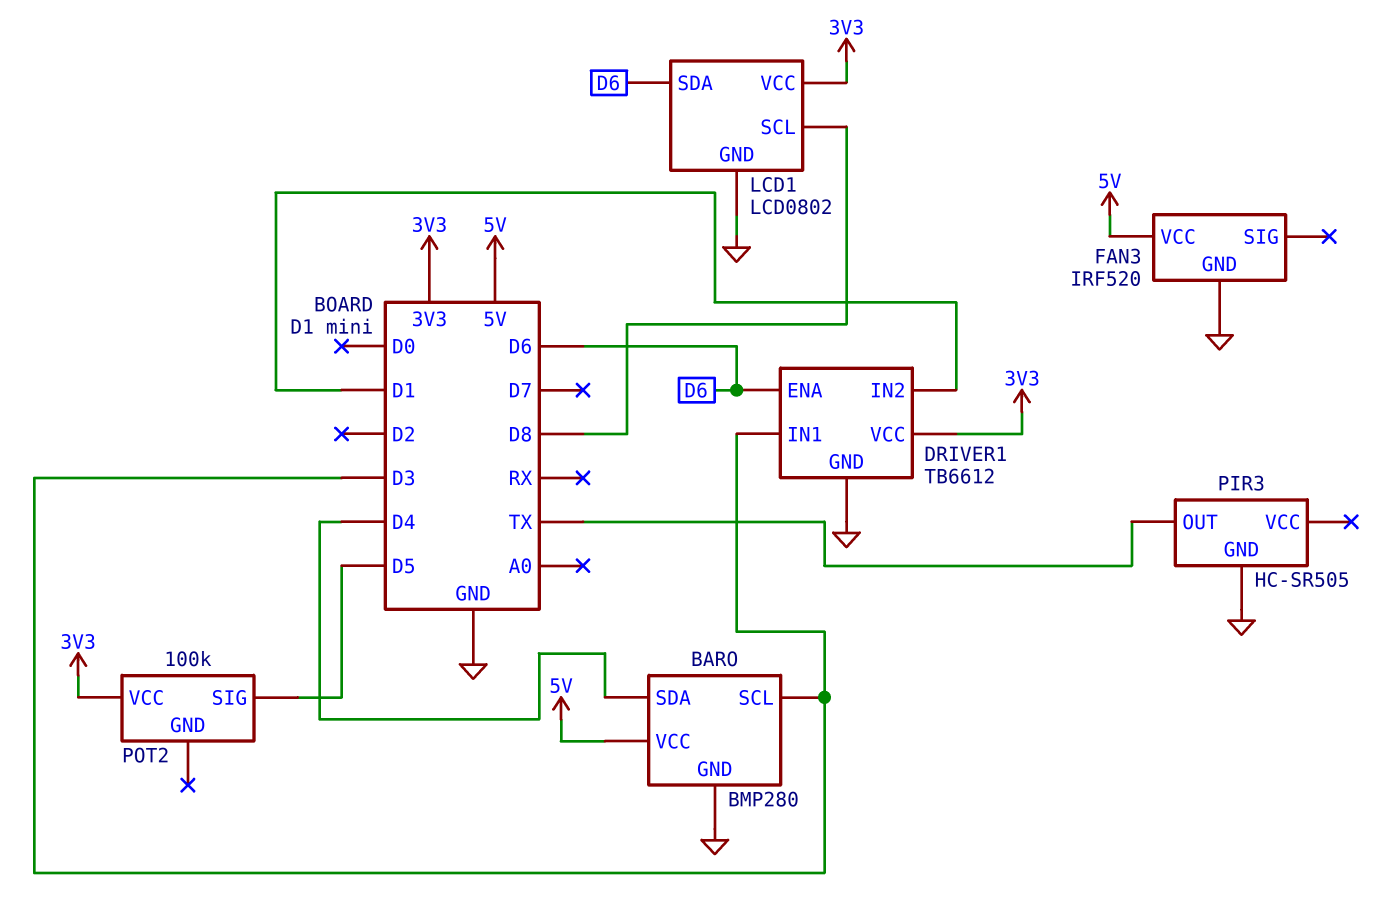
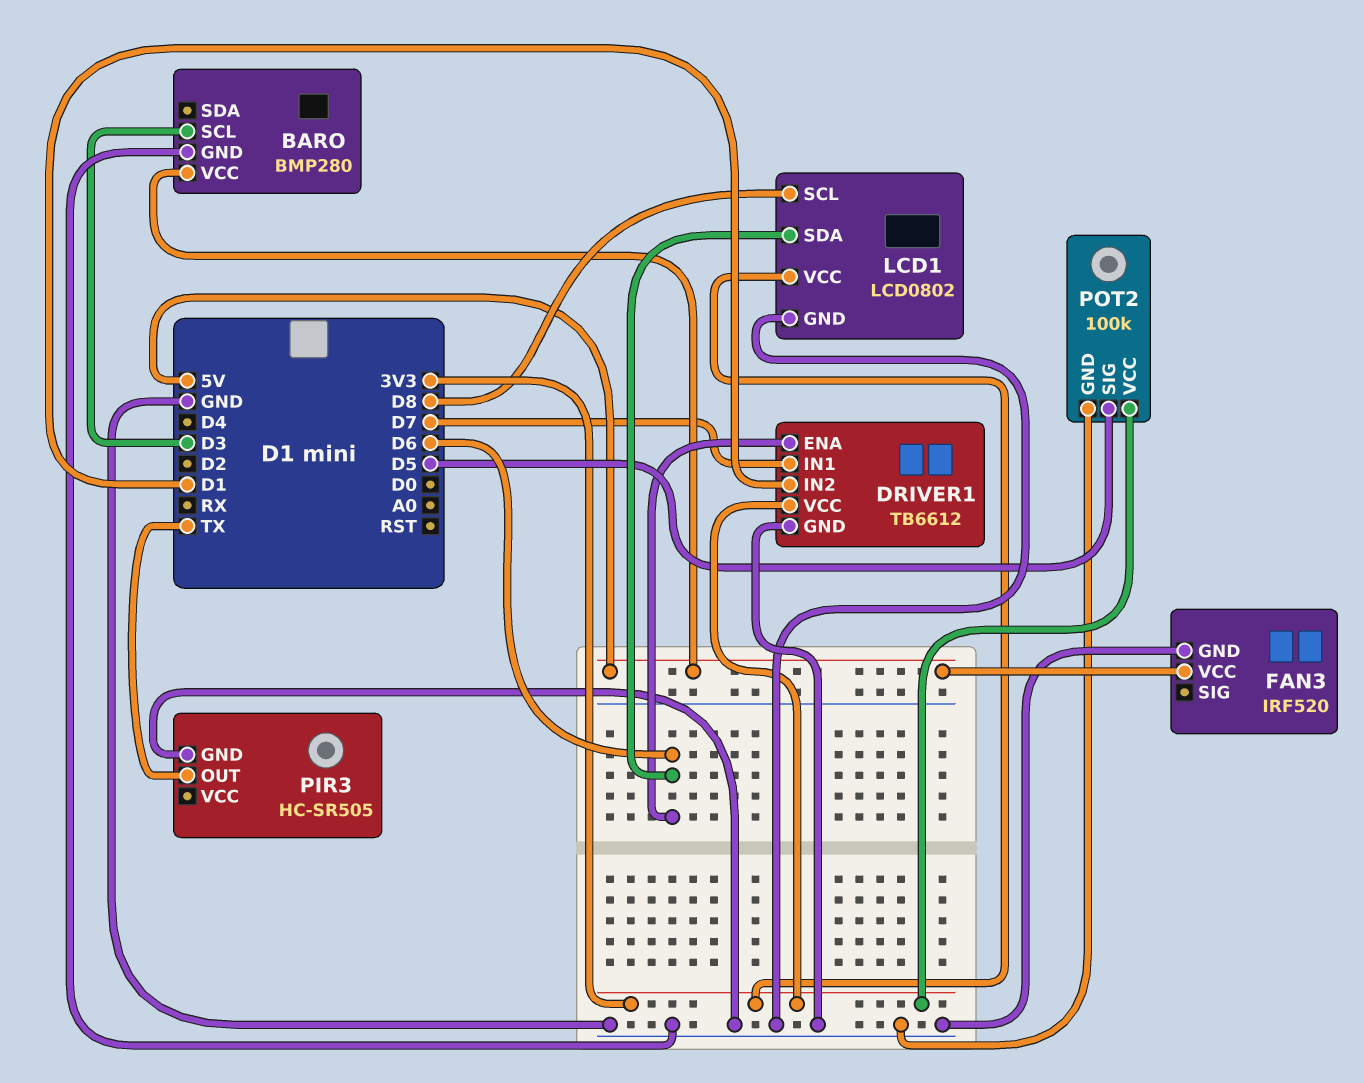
BARO pin SDA: D4 -> none
DRIVER1 pin IN1: D3 -> D7
POT2 pin GND: none -> GND

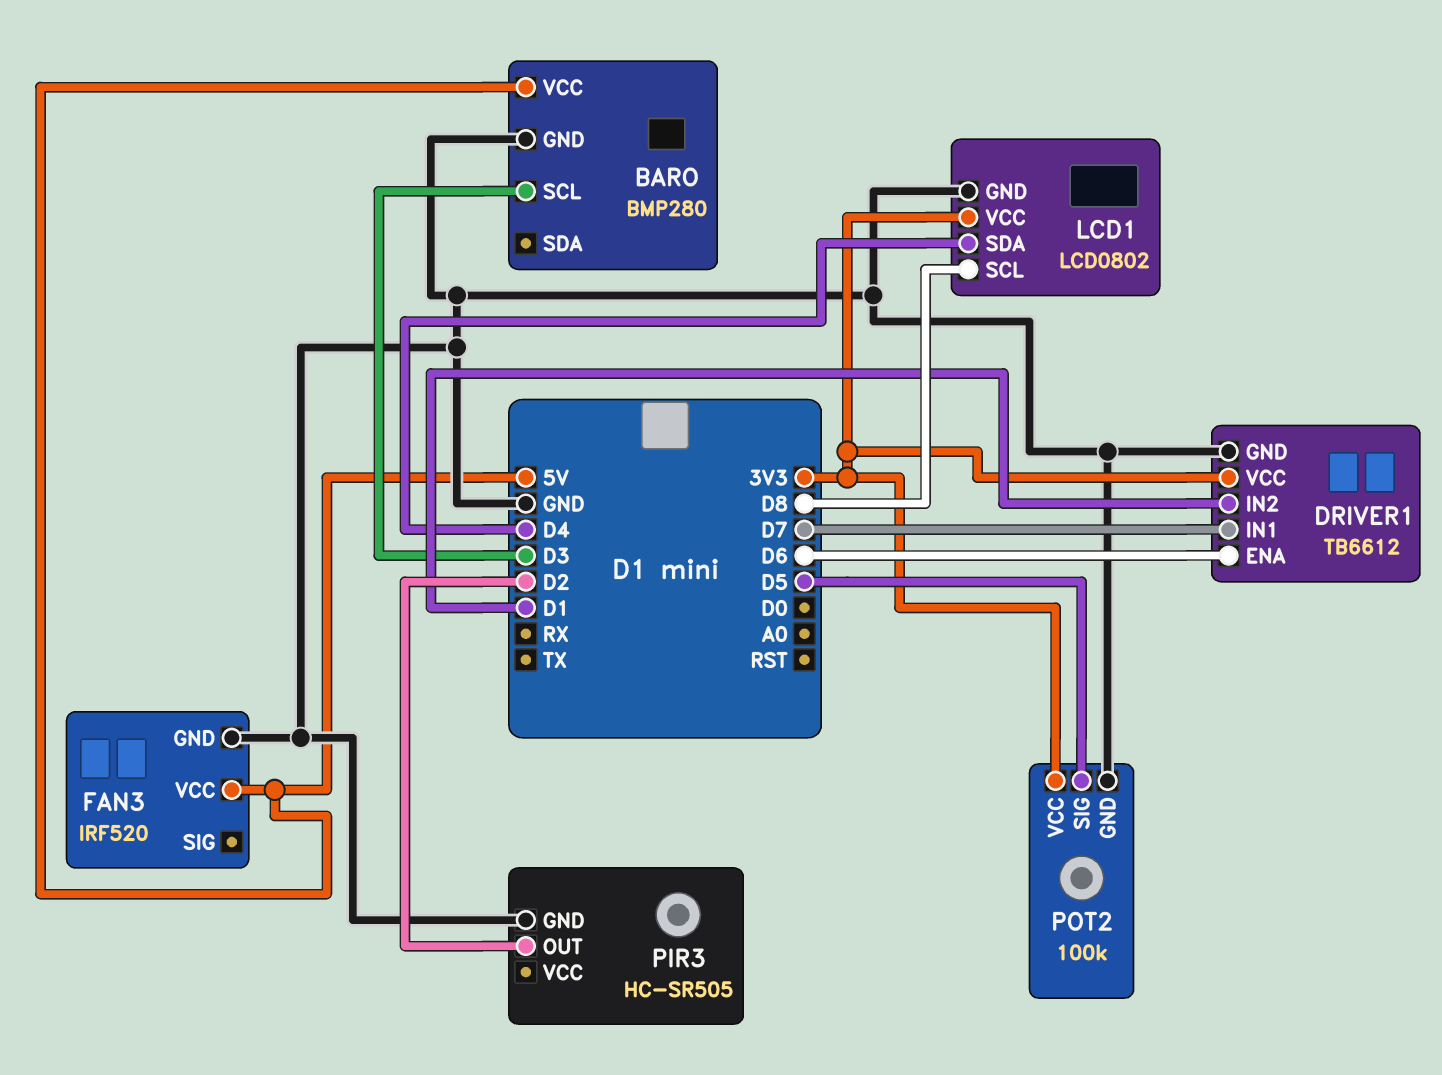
LCD1 pin SDA: D6 -> D4
PIR3 pin OUT: TX -> D2

